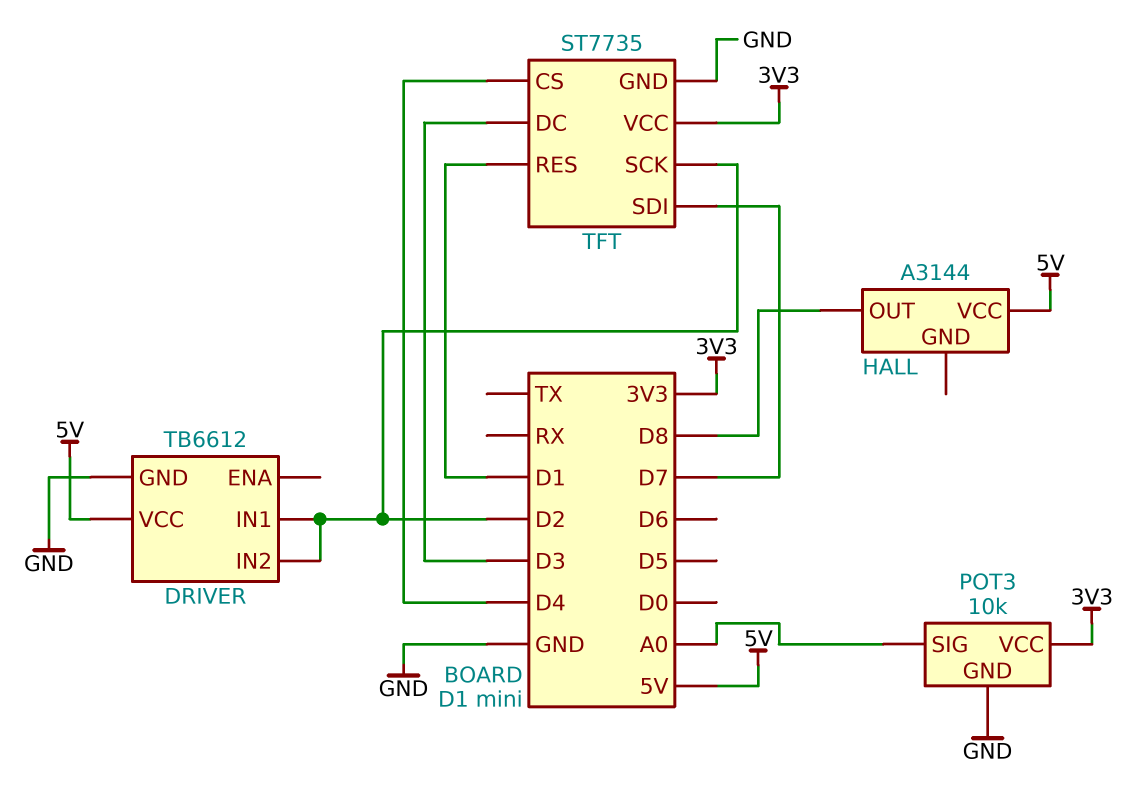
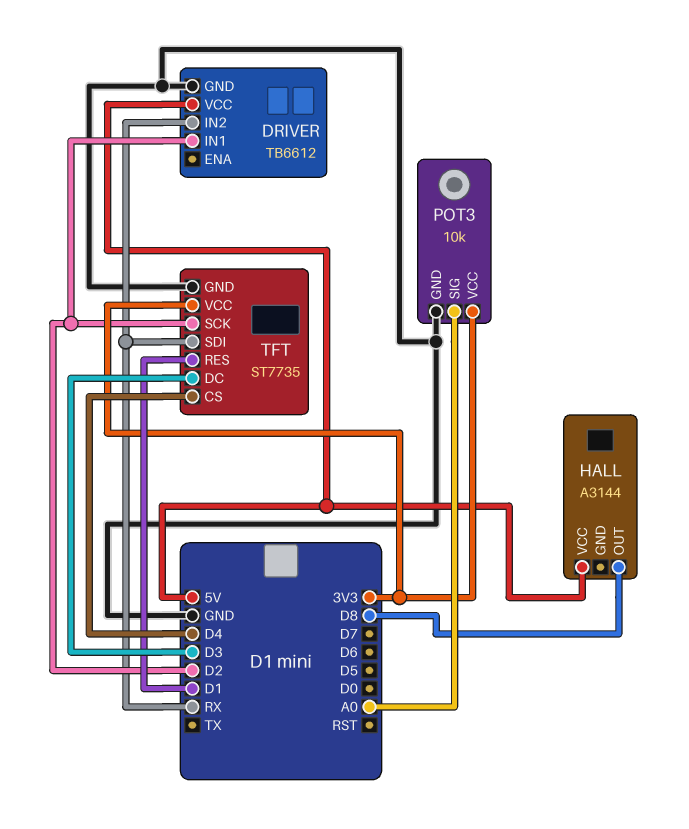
DRIVER pin IN2: D2 -> RX
TFT pin SDI: D7 -> RX

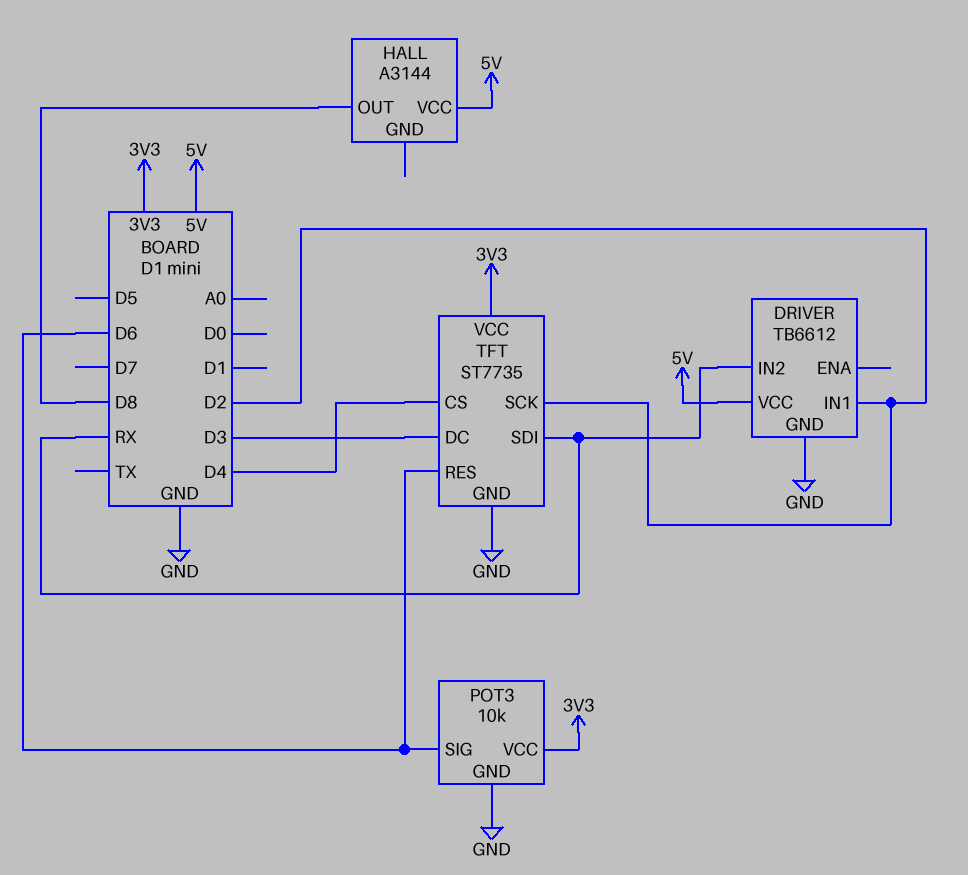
POT3 pin SIG: A0 -> D6
TFT pin RES: D1 -> D6

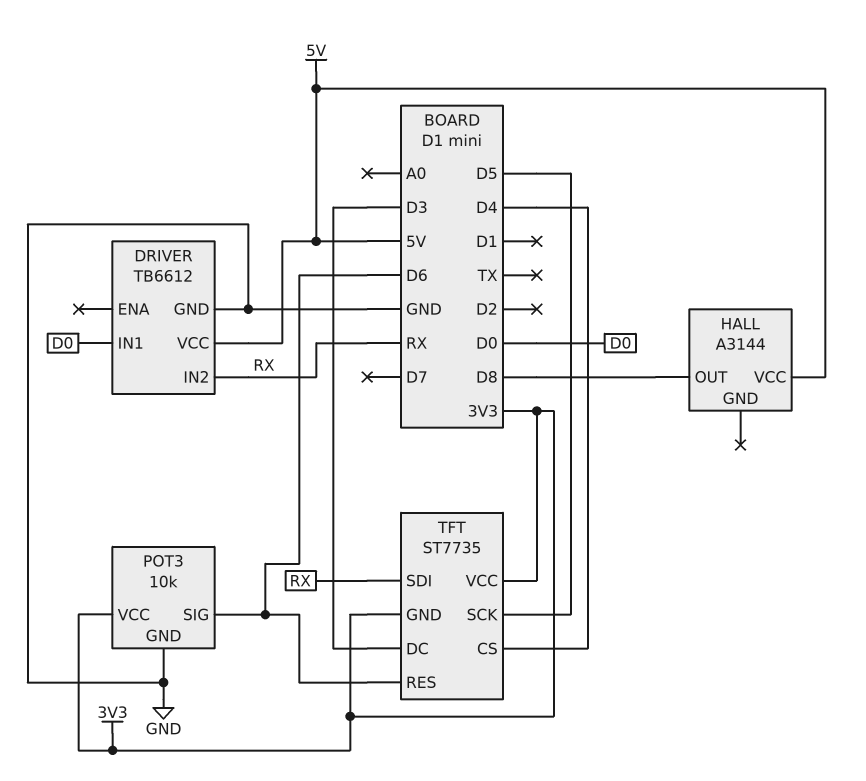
DRIVER pin IN1: D2 -> D0
TFT pin GND: GND -> 3V3
TFT pin SCK: D2 -> D5

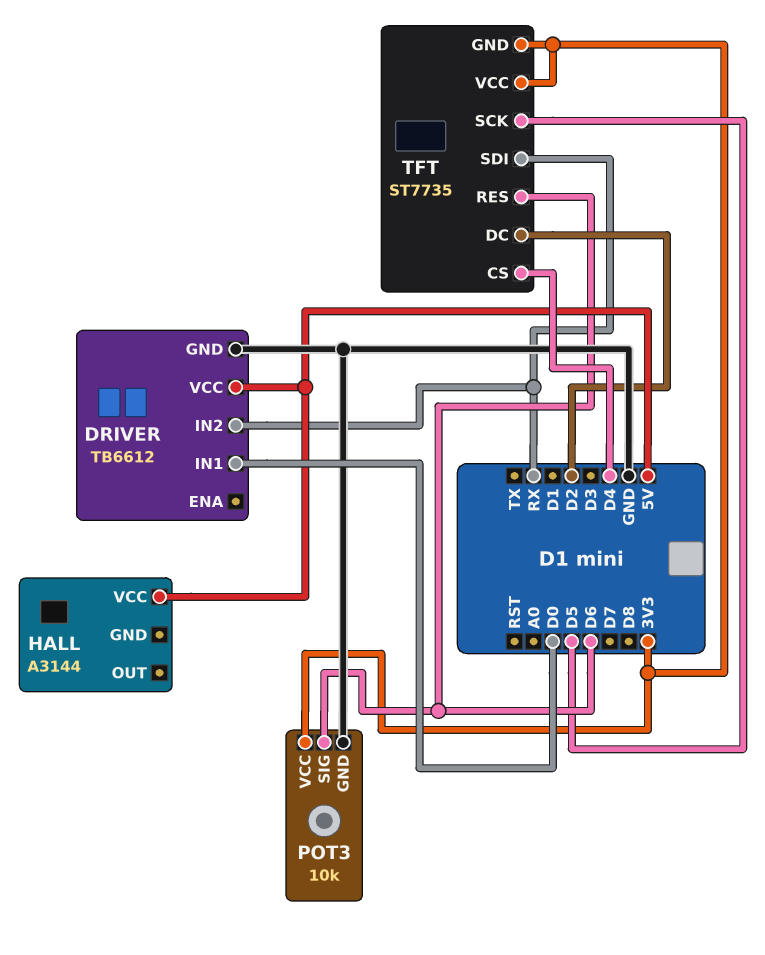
HALL pin OUT: D8 -> none
TFT pin DC: D3 -> D2

